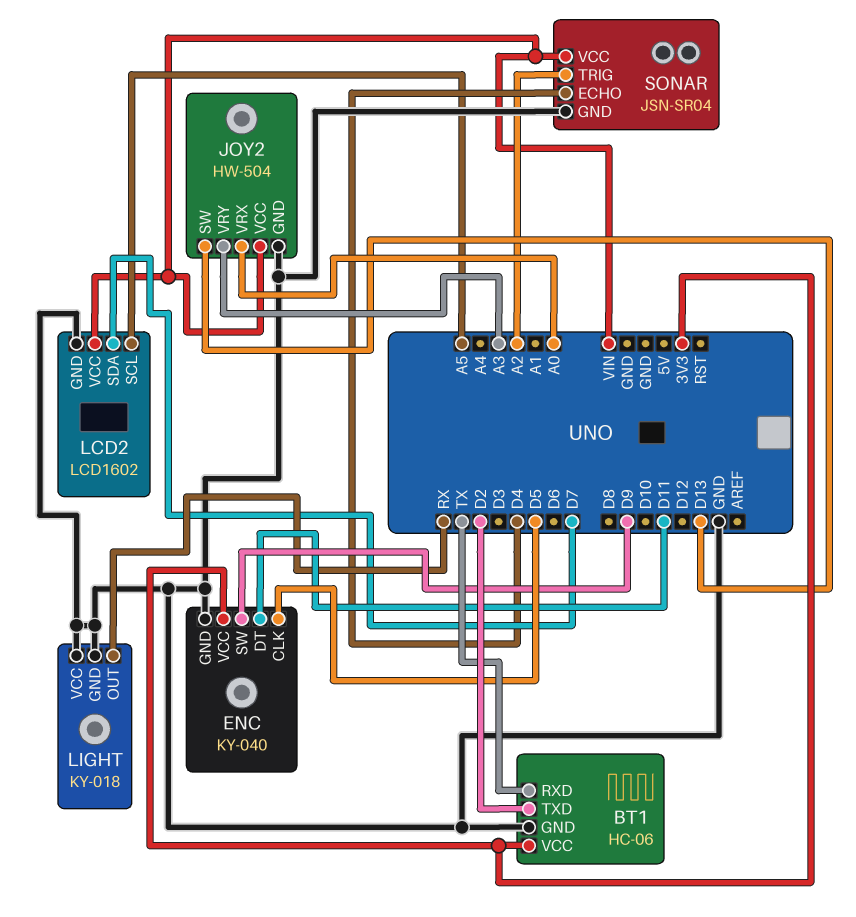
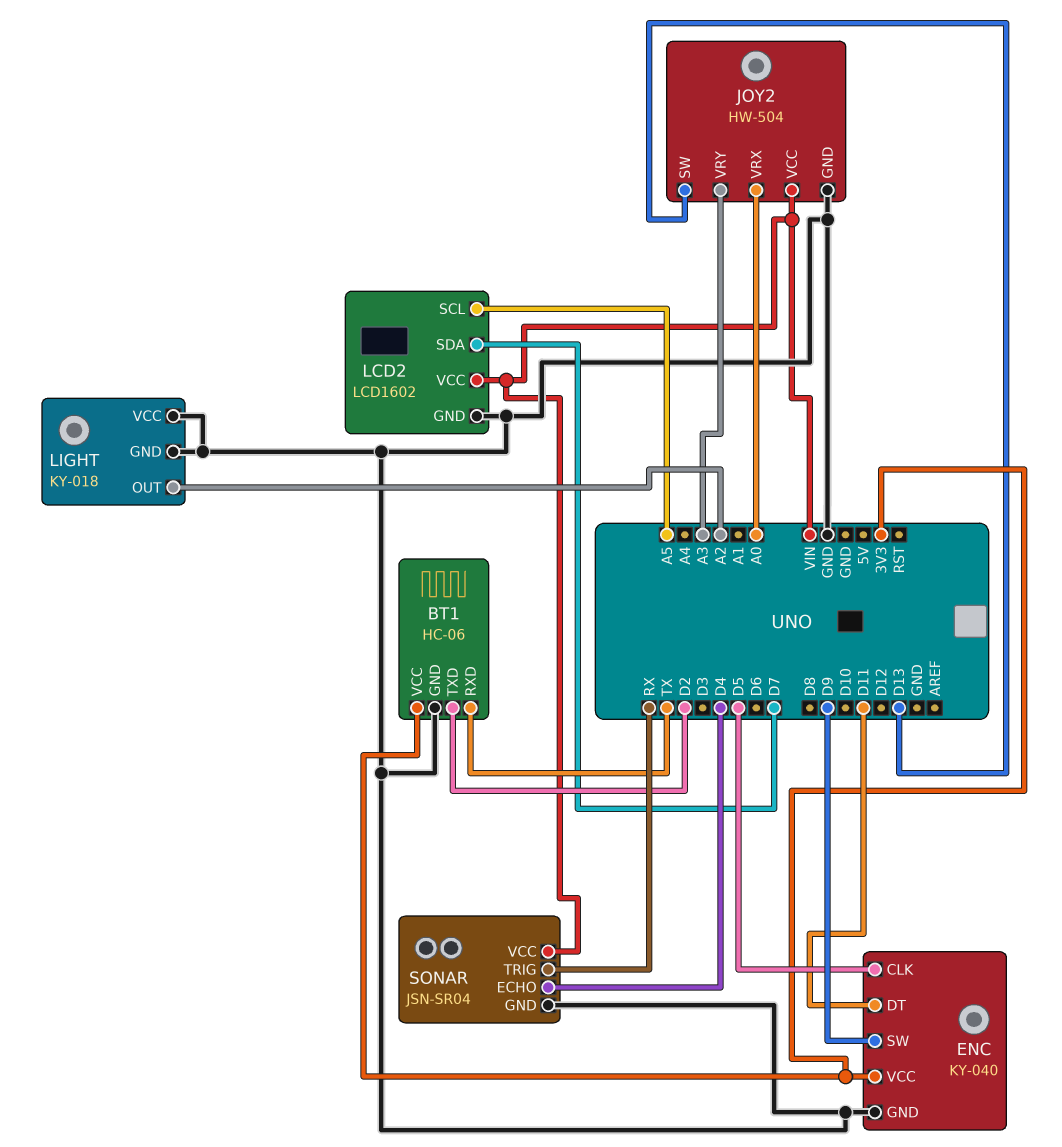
LIGHT pin OUT: RX -> A2
SONAR pin TRIG: A2 -> RX

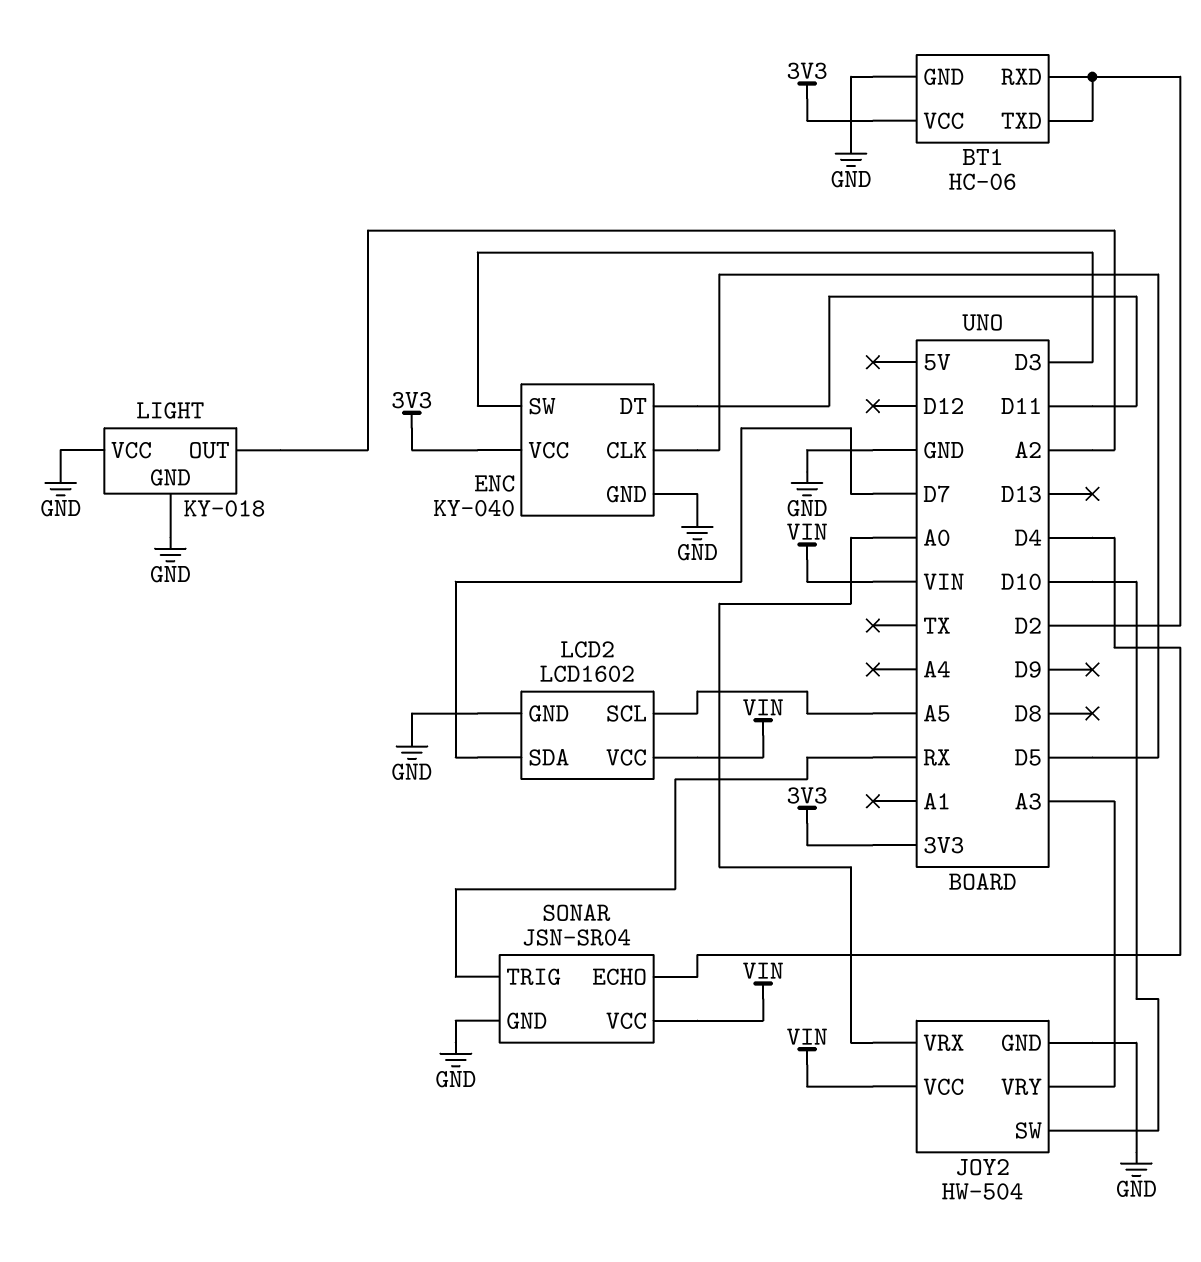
BT1 pin RXD: TX -> D2
ENC pin SW: D9 -> D3
JOY2 pin SW: D13 -> D10

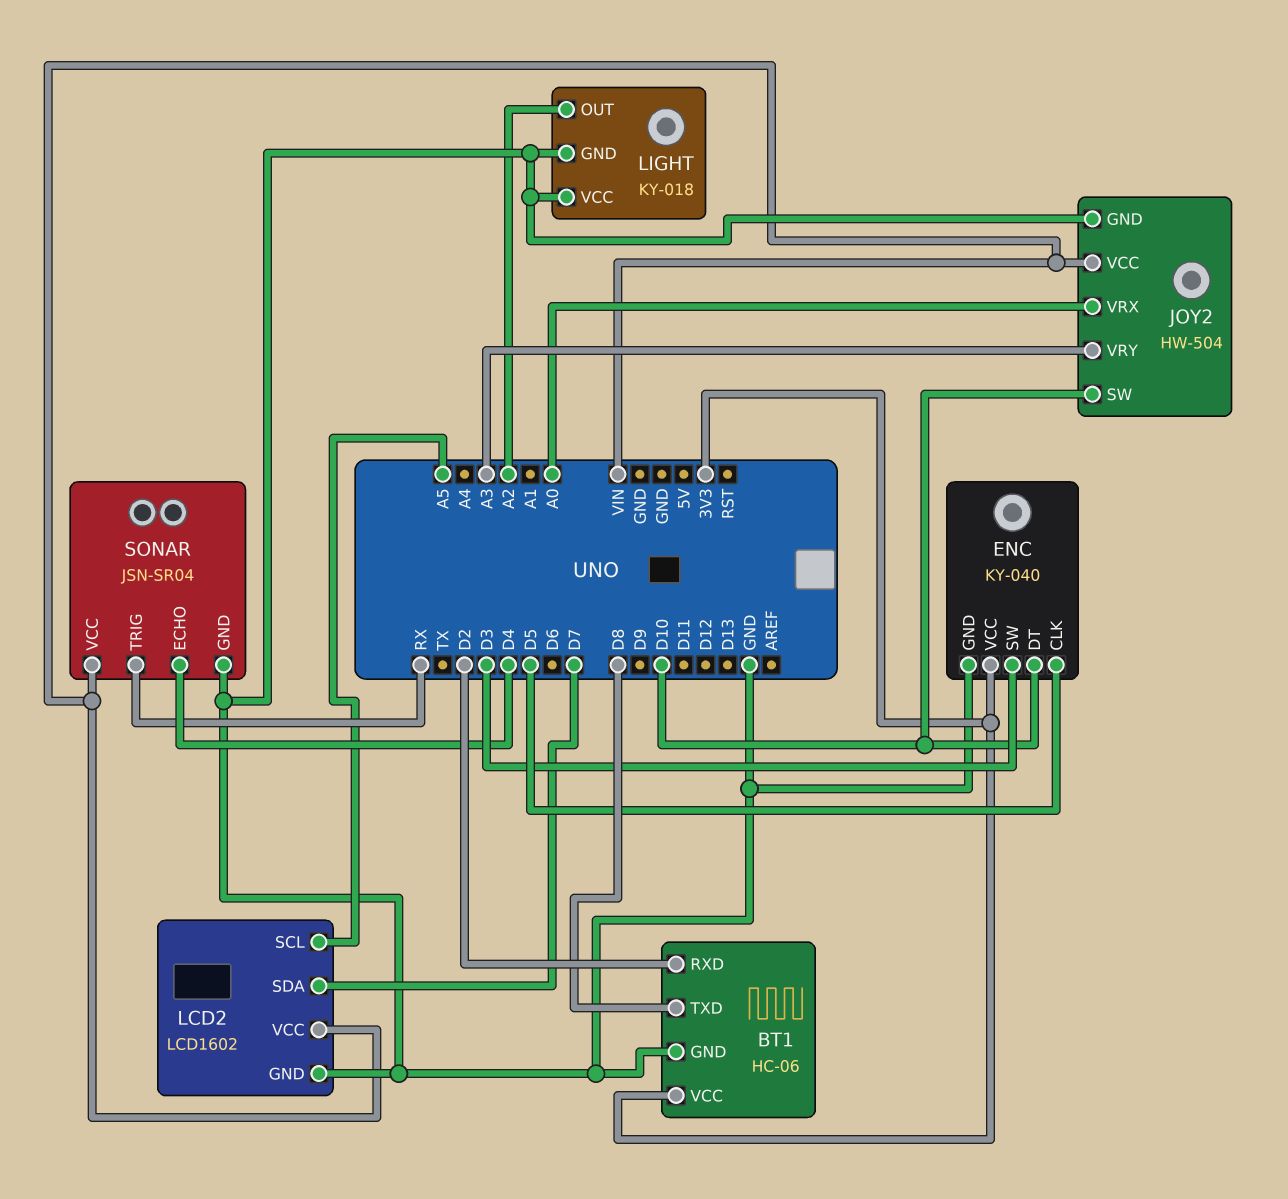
BT1 pin TXD: D2 -> D8
ENC pin DT: D11 -> D10

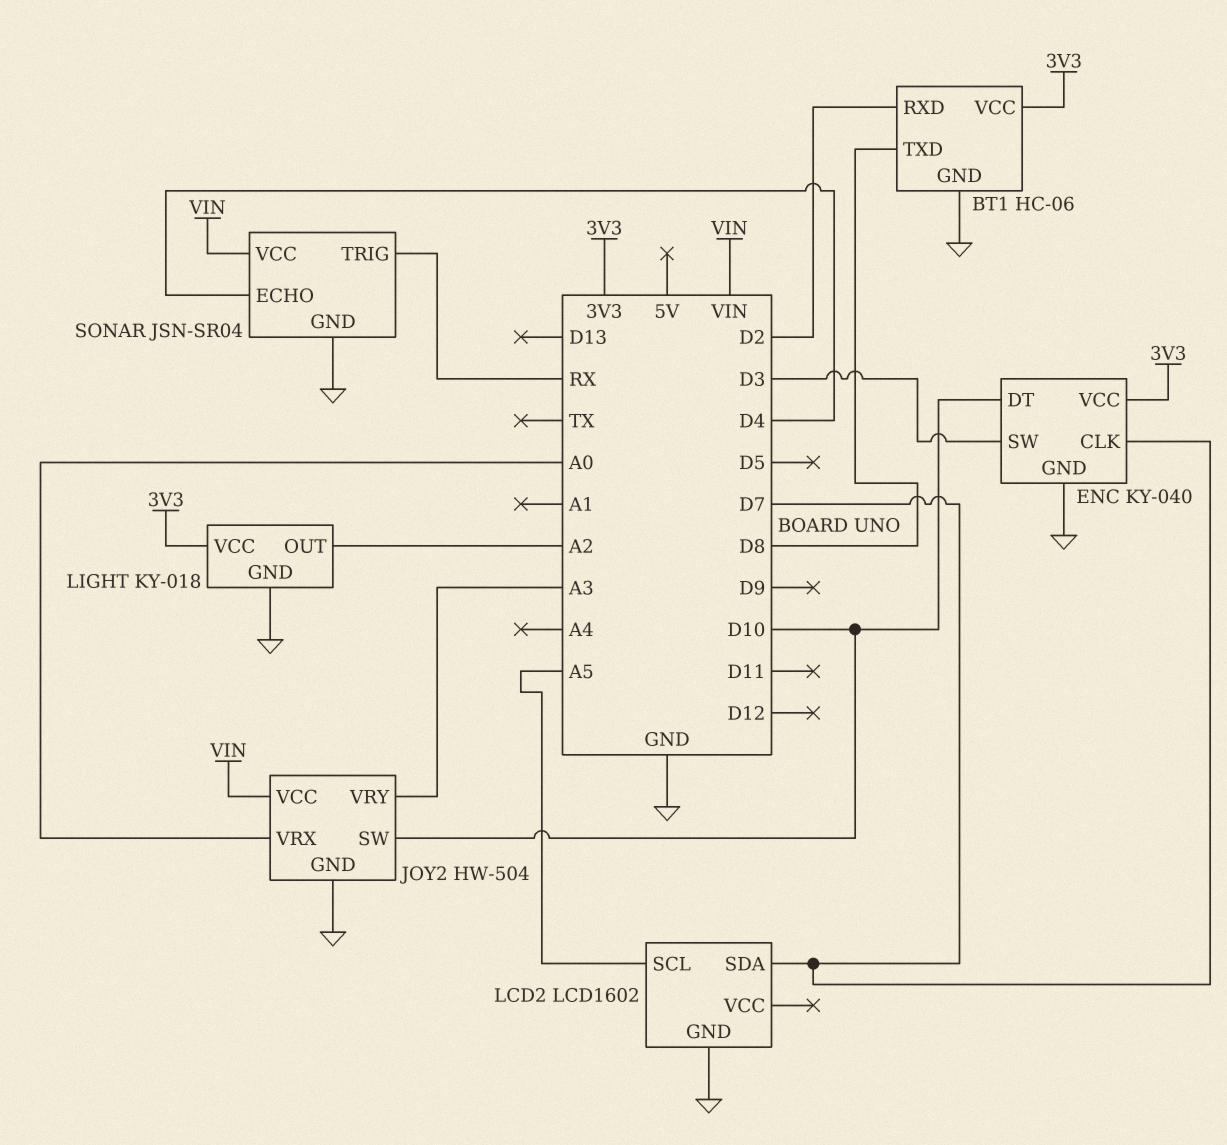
ENC pin CLK: D5 -> D7
LCD2 pin VCC: VIN -> none
LIGHT pin VCC: GND -> 3V3

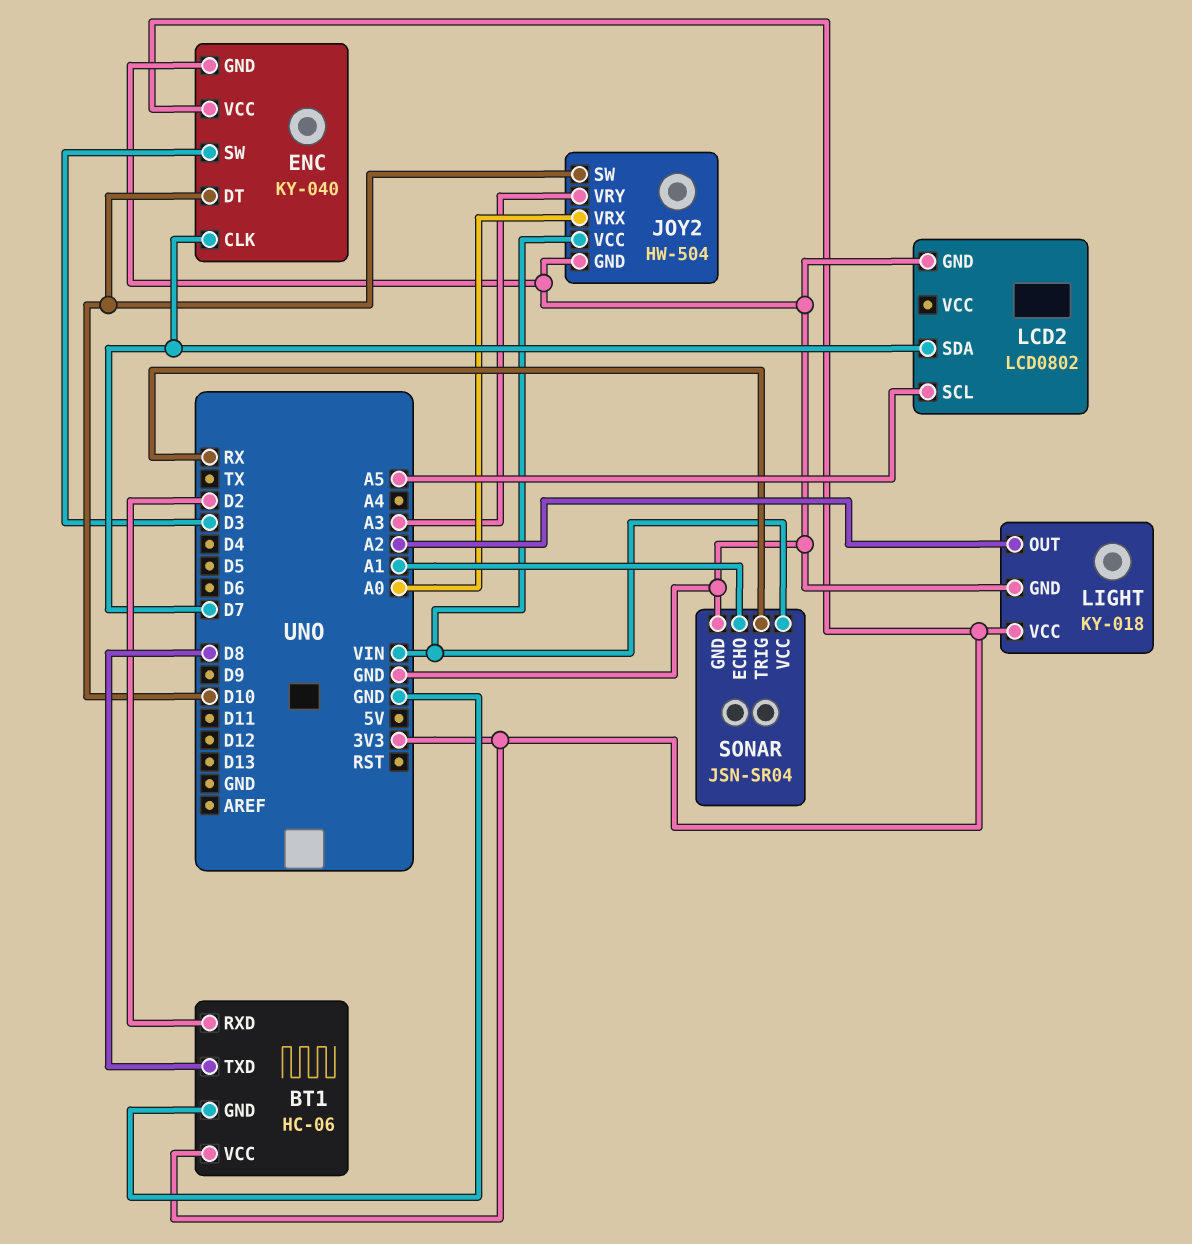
LCD2: LCD1602 -> LCD0802
SONAR pin ECHO: D4 -> A1

